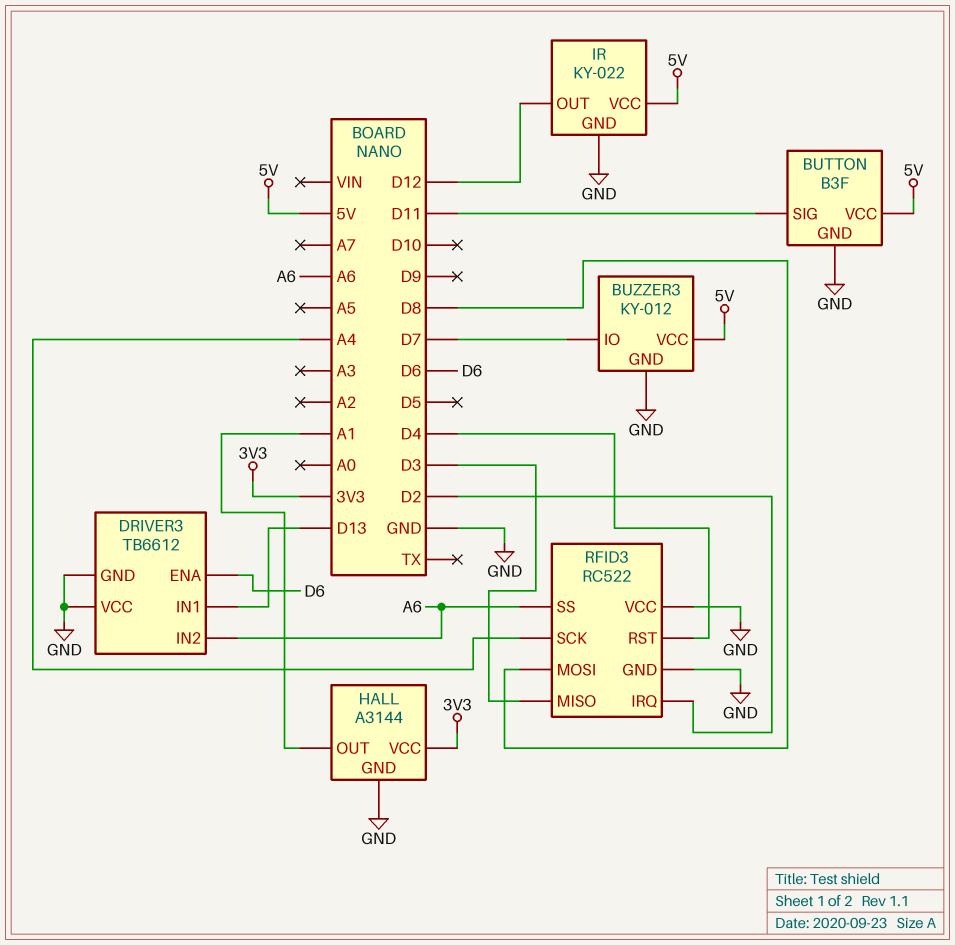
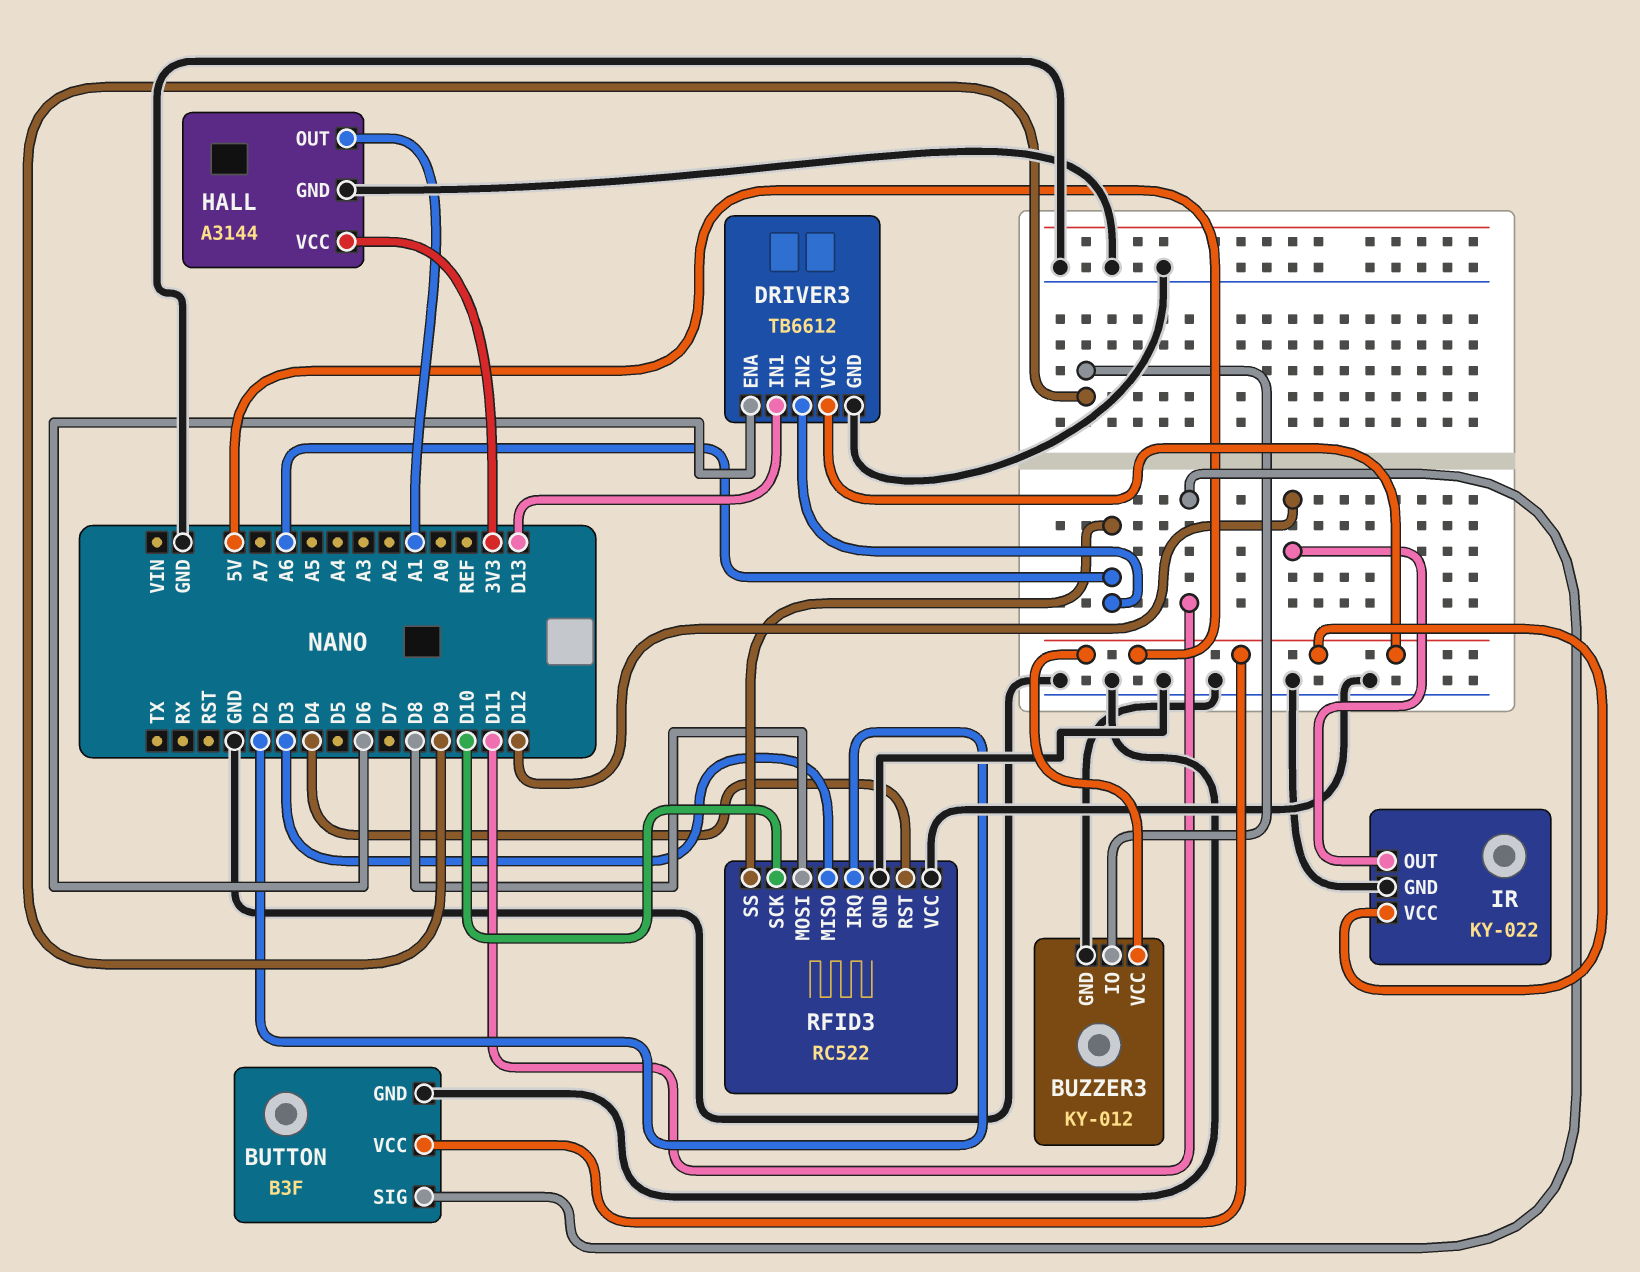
BUZZER3 pin IO: D7 -> D9
DRIVER3 pin VCC: GND -> 5V
RFID3 pin SCK: A4 -> D10

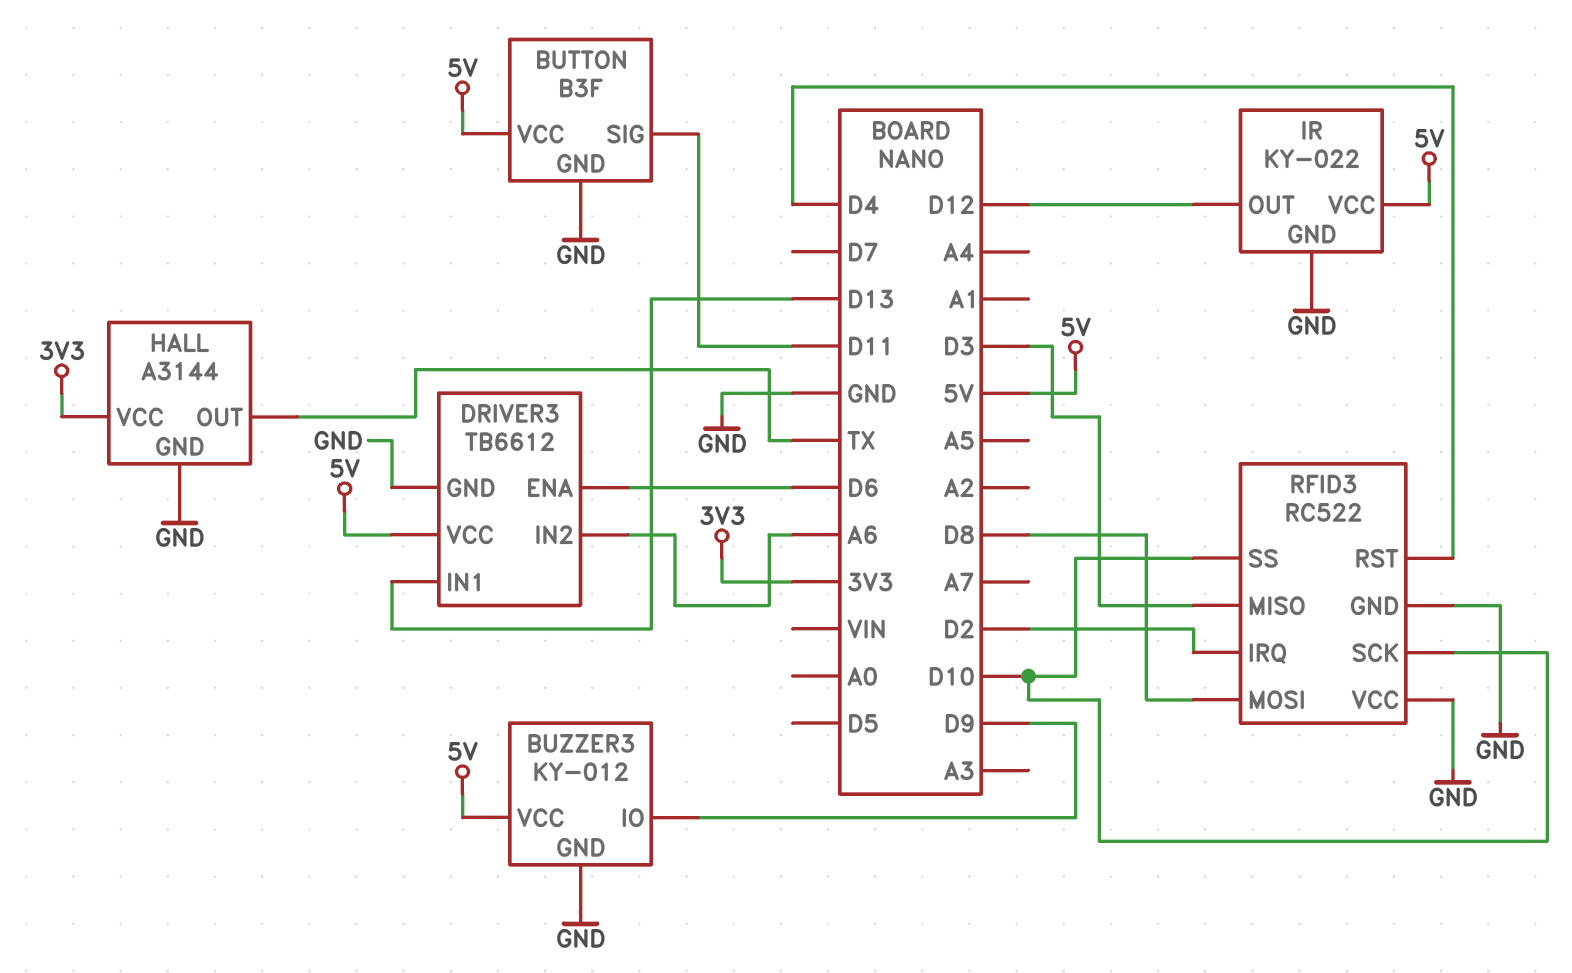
HALL pin OUT: A1 -> TX
RFID3 pin SS: A6 -> D10

